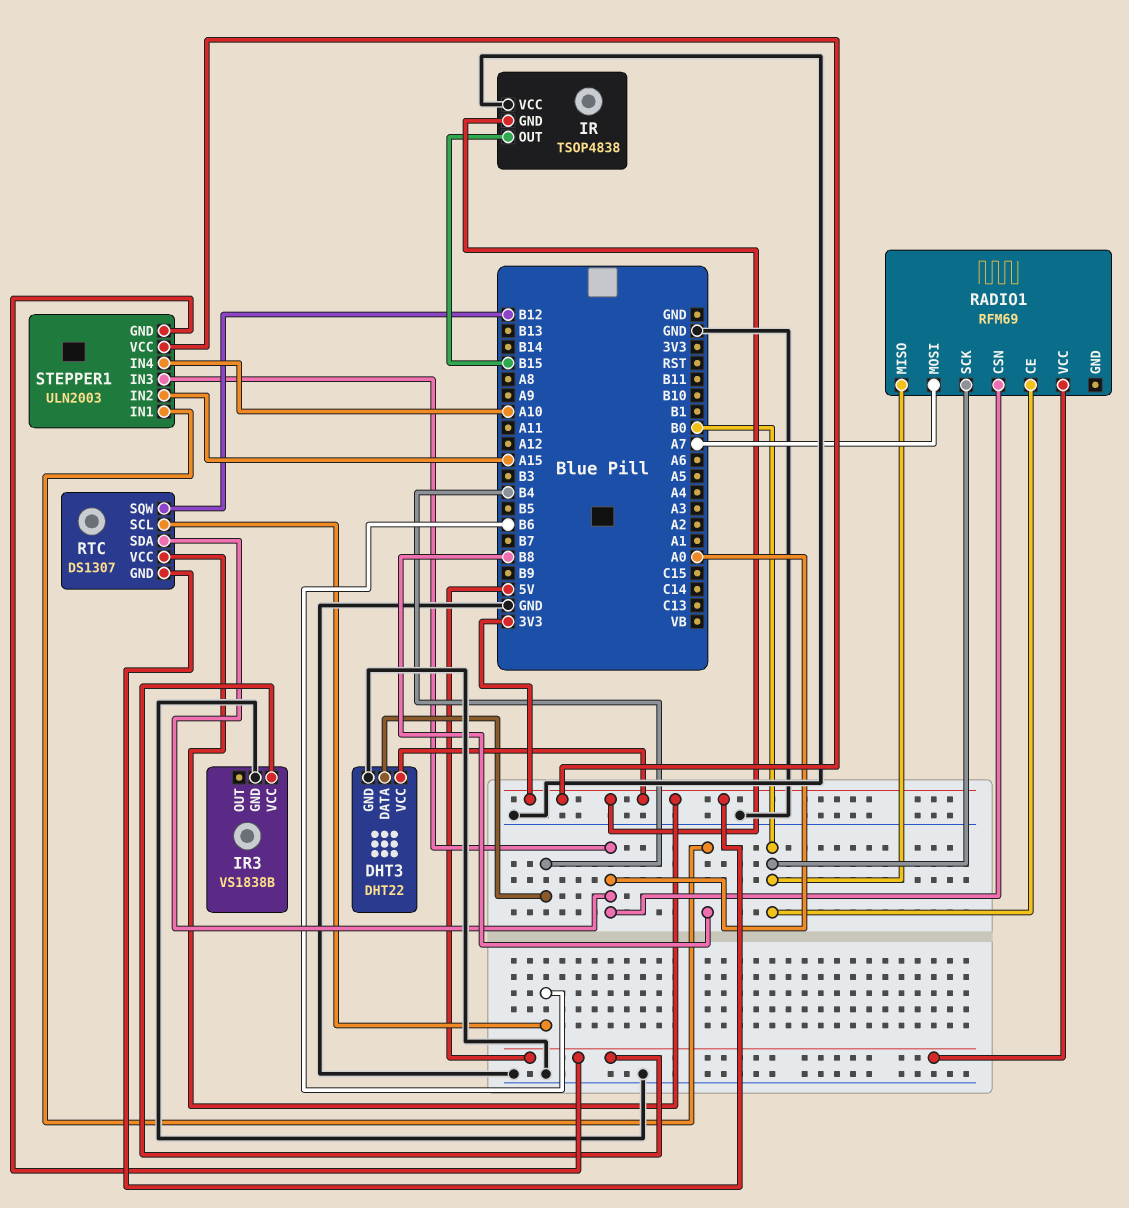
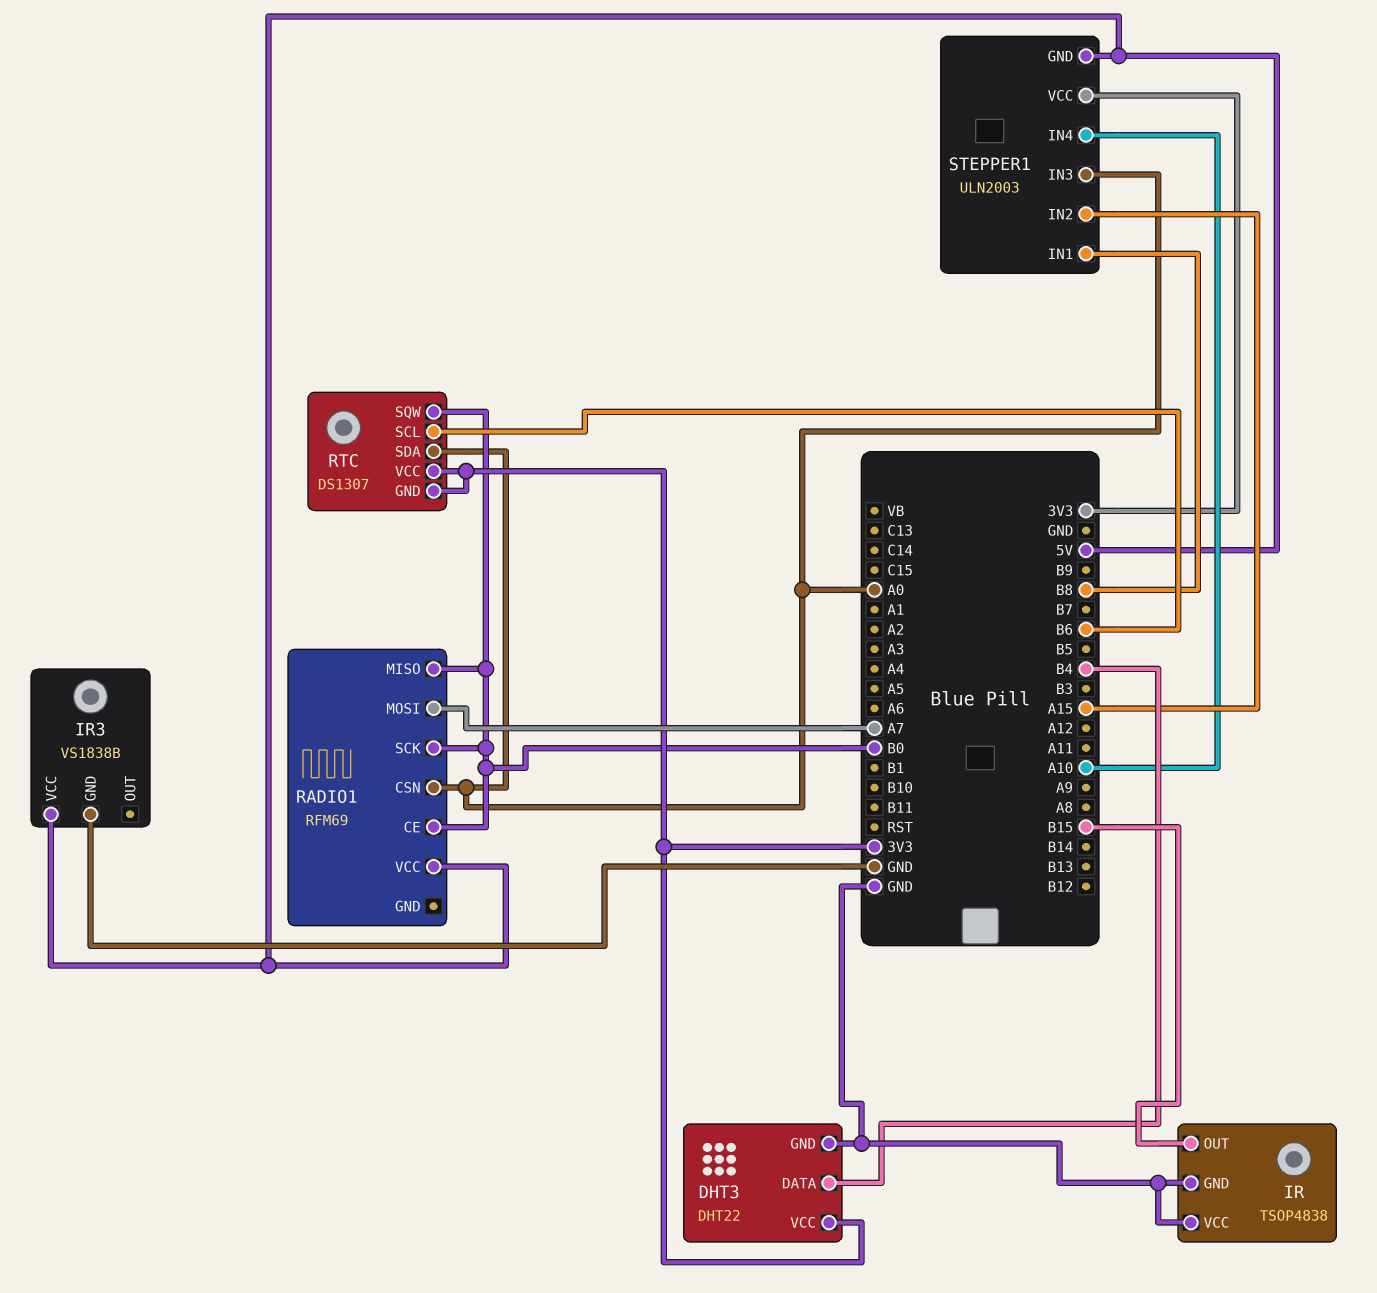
IR pin GND: 3V3 -> GND
RTC pin SQW: B12 -> B0

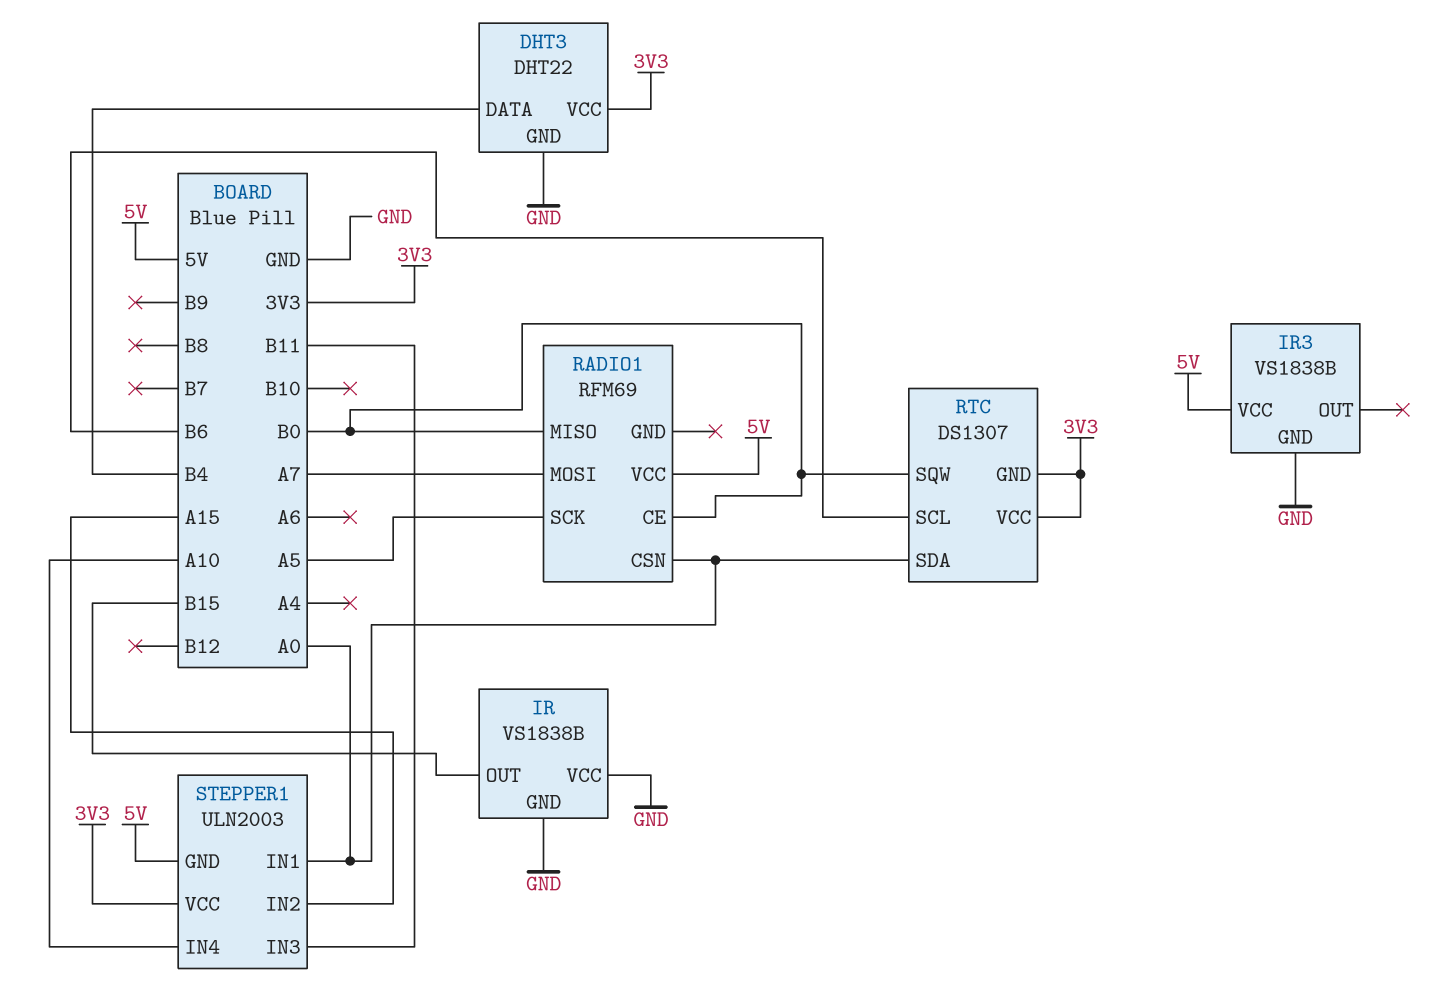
IR: TSOP4838 -> VS1838B
RADIO1 pin SCK: B0 -> A5
STEPPER1 pin IN1: B8 -> A0
STEPPER1 pin IN3: A0 -> B11

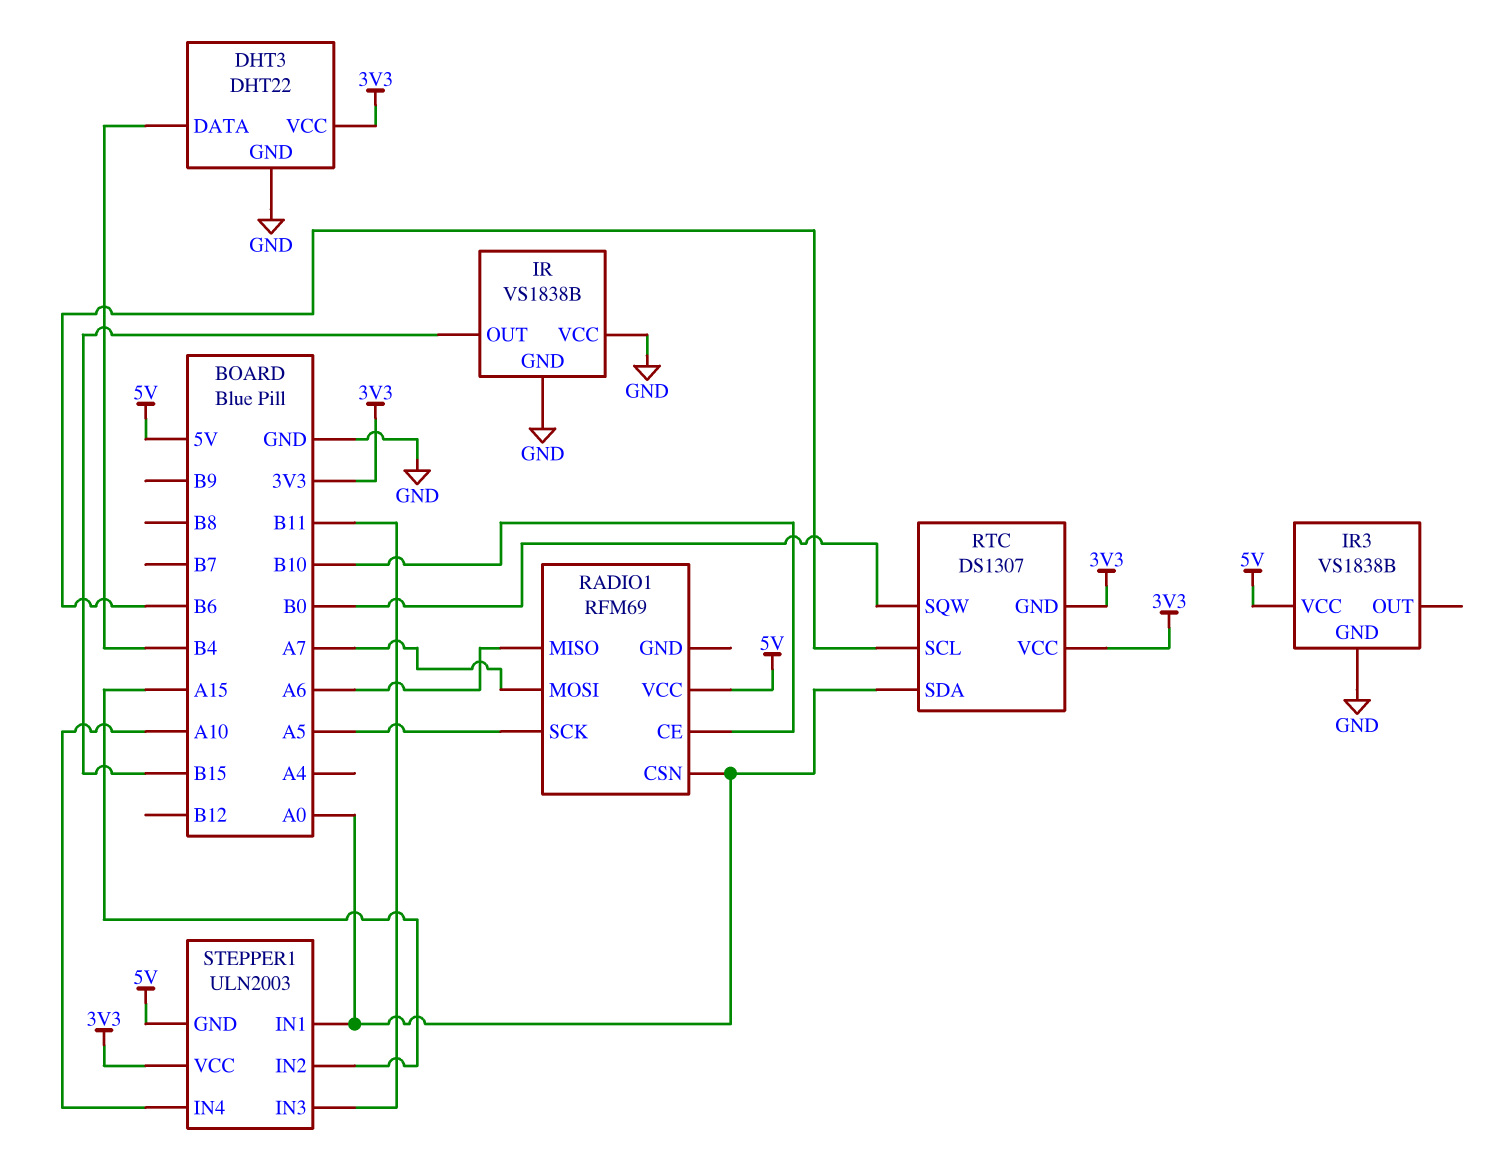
RADIO1 pin CE: B0 -> B10
RADIO1 pin MISO: B0 -> A6

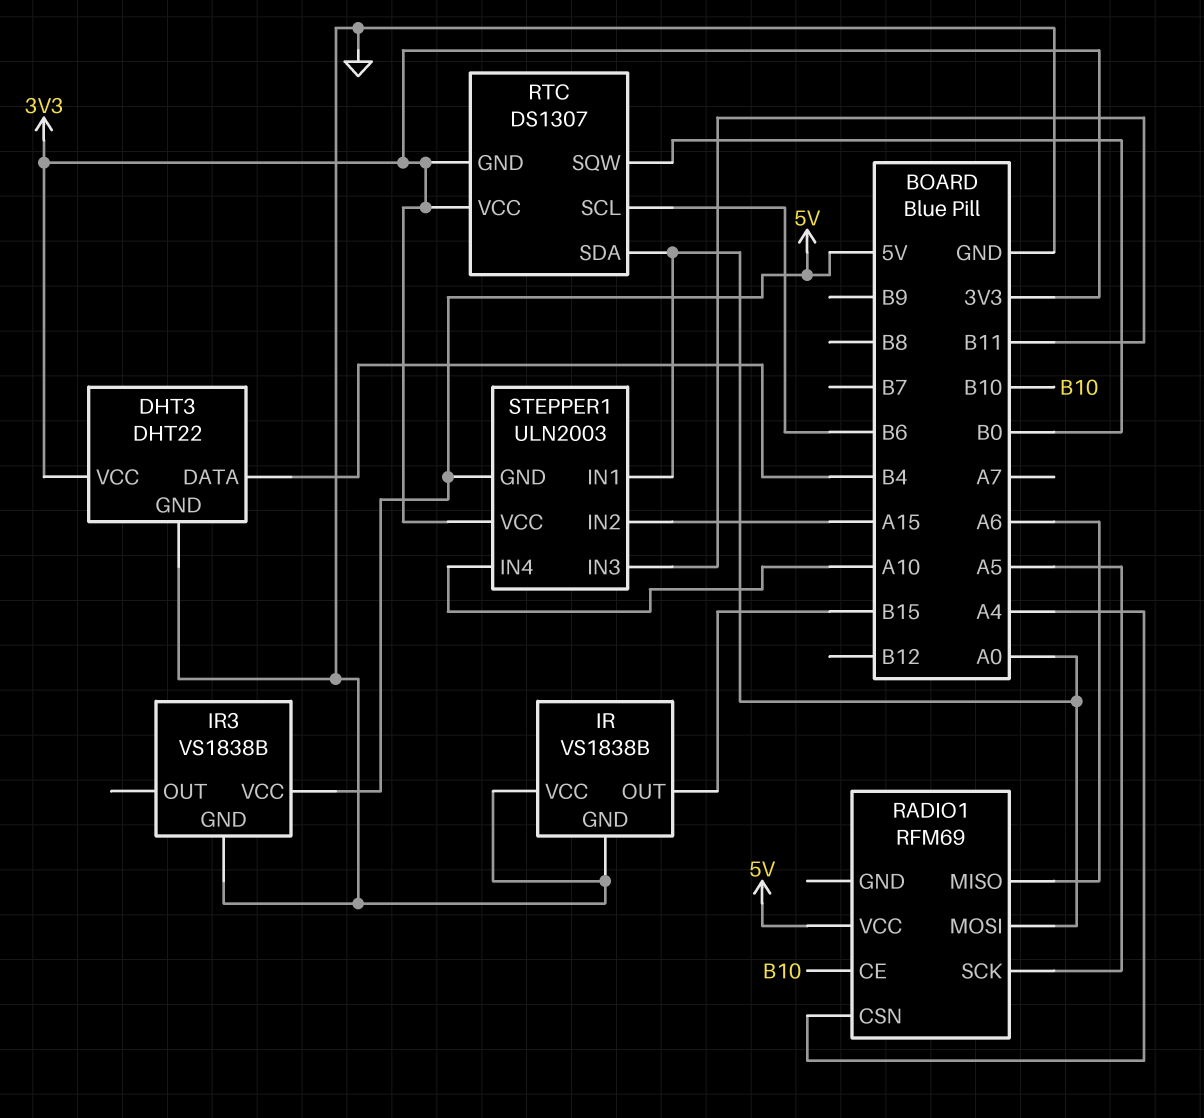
RADIO1 pin CSN: A0 -> A4
RADIO1 pin MOSI: A7 -> A0

